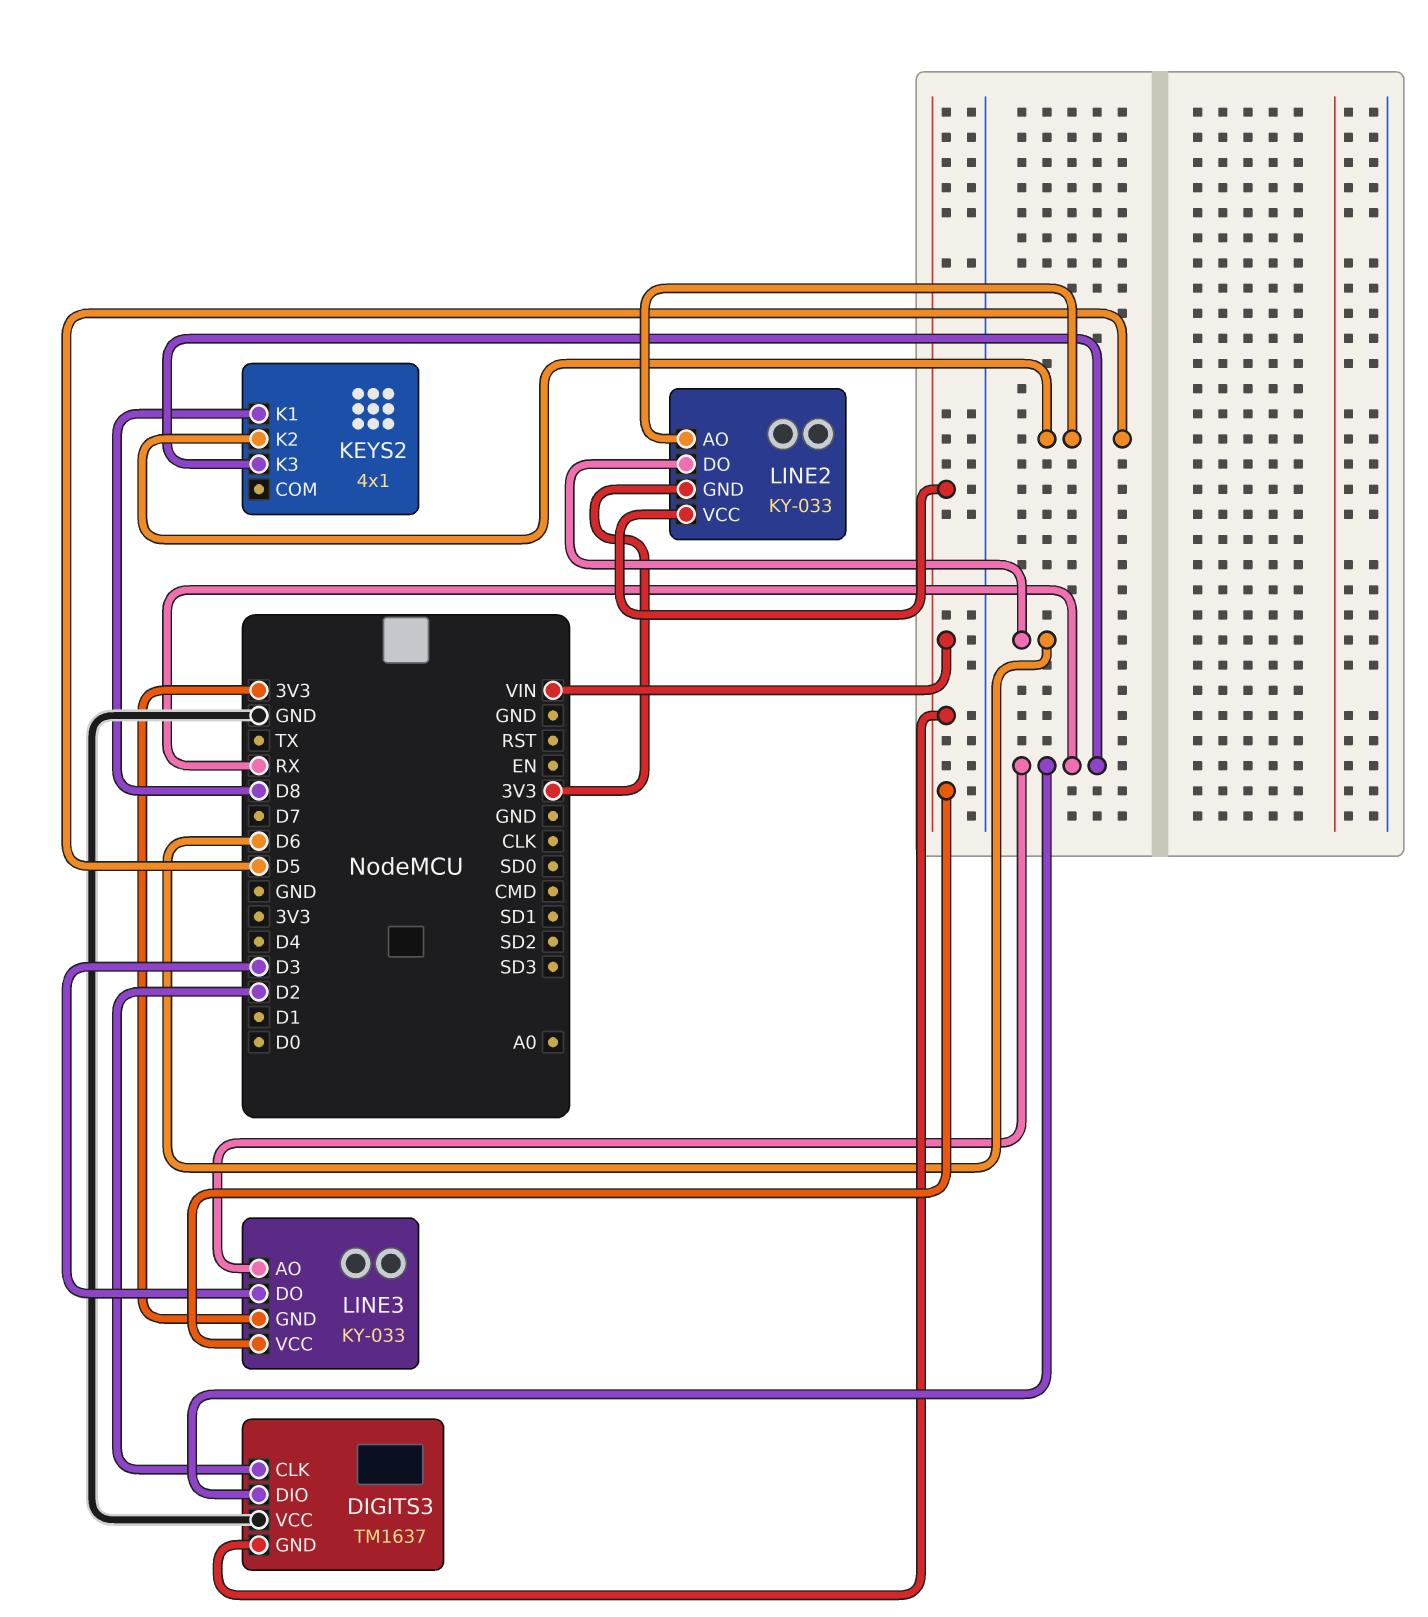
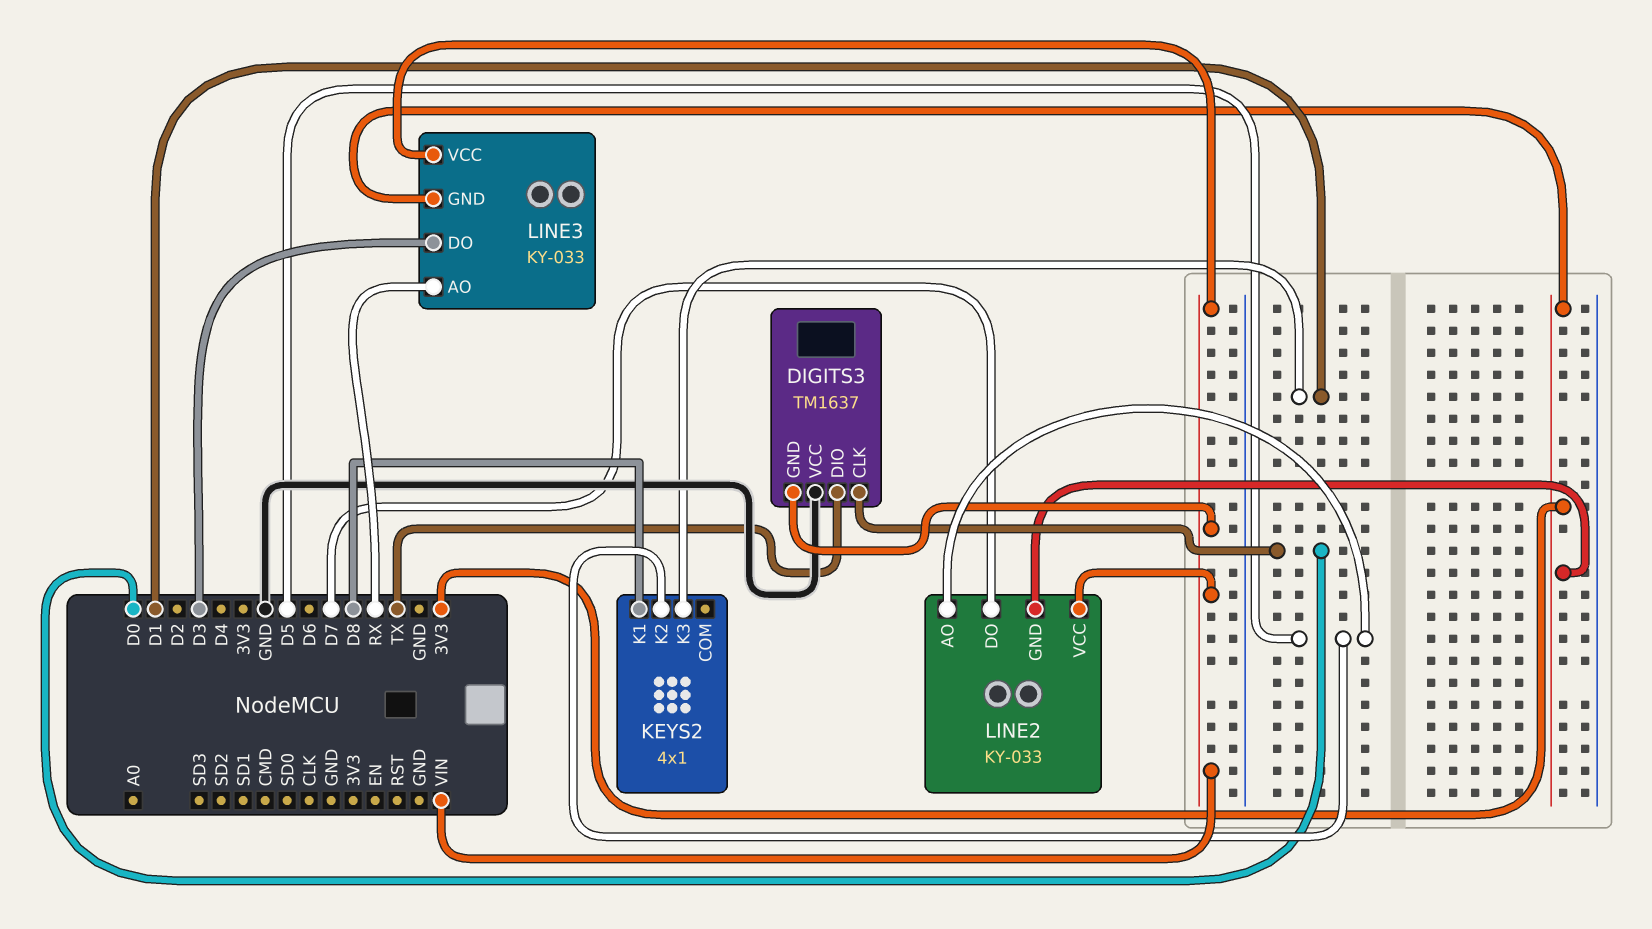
DIGITS3 pin CLK: D2 -> D0
DIGITS3 pin DIO: RX -> TX
KEYS2 pin K3: RX -> D1
LINE2 pin DO: D6 -> D7

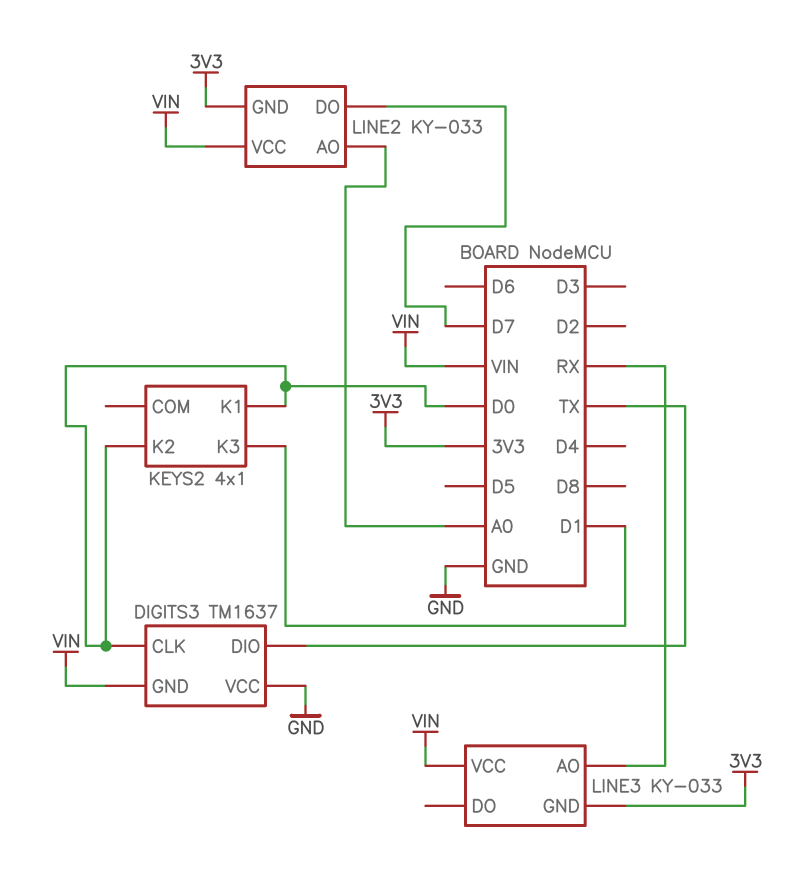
KEYS2 pin K1: D8 -> D0
KEYS2 pin K2: D5 -> D0
LINE2 pin AO: D5 -> A0
LINE3 pin DO: D3 -> none

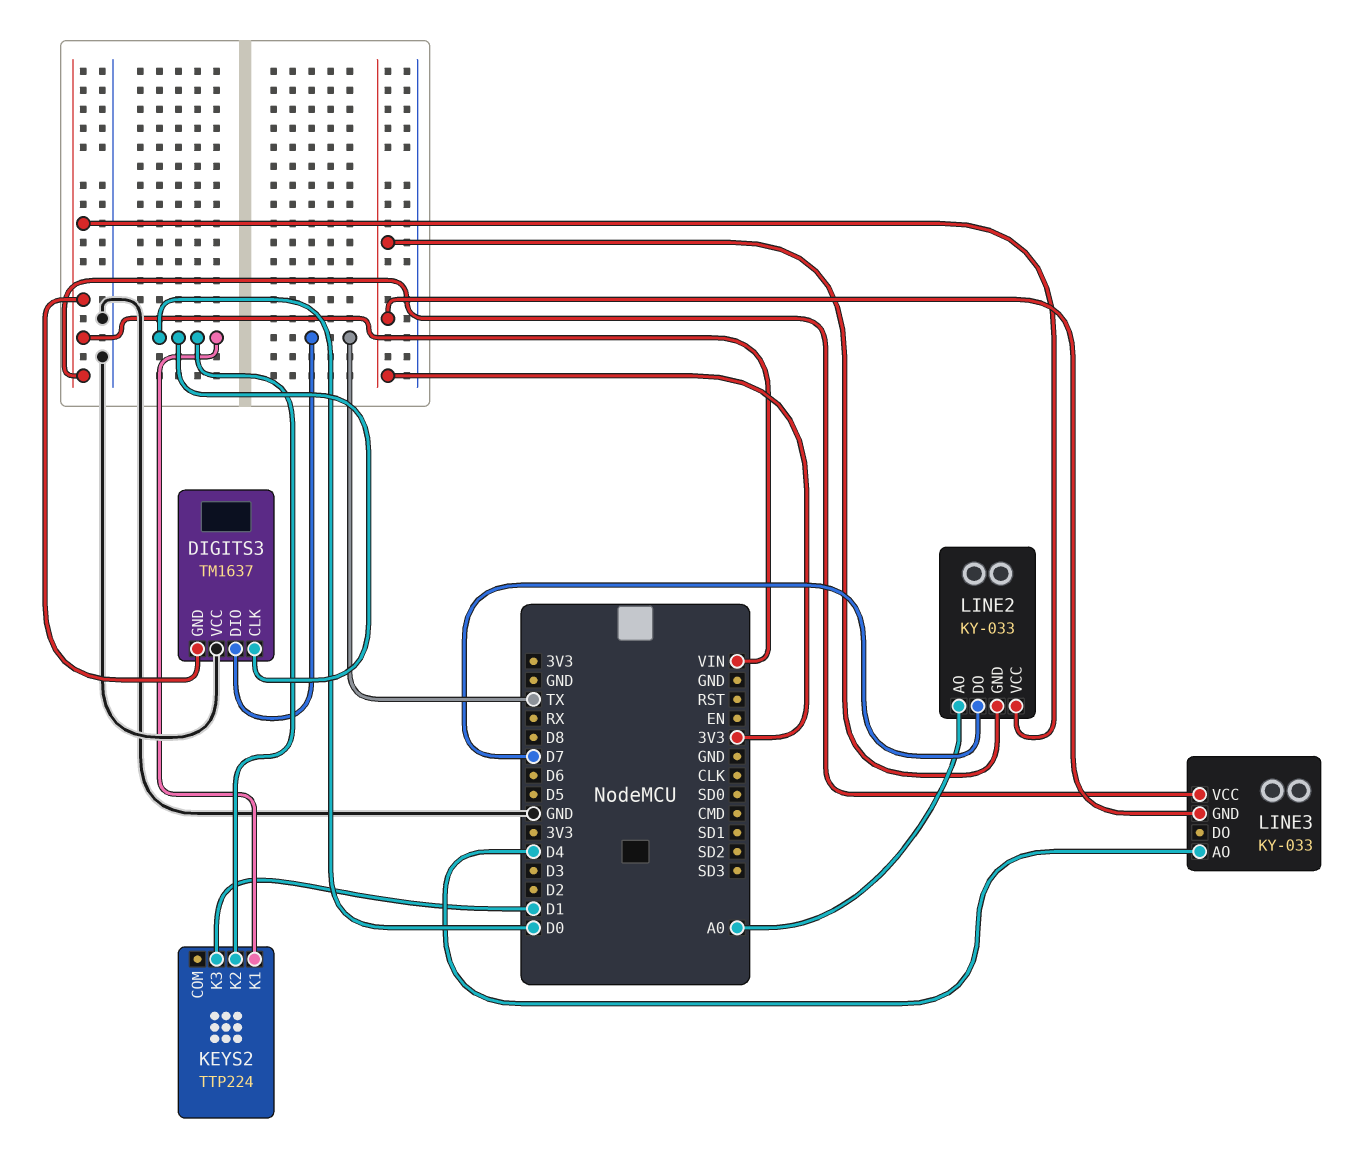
KEYS2: 4x1 -> TTP224
LINE3 pin AO: RX -> D4

